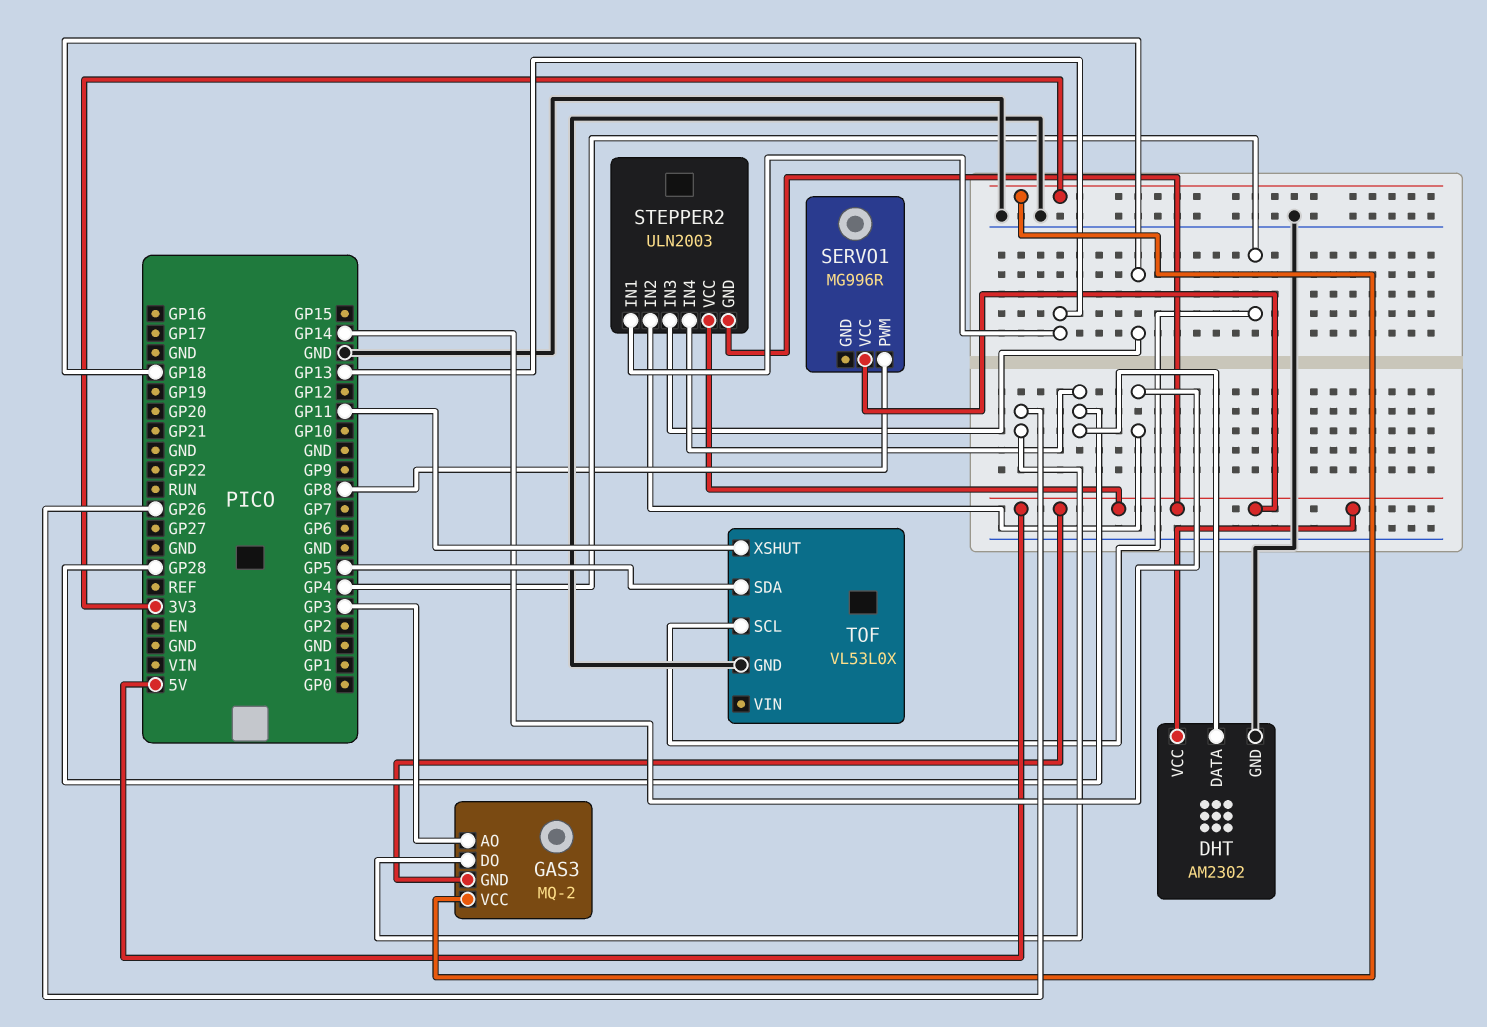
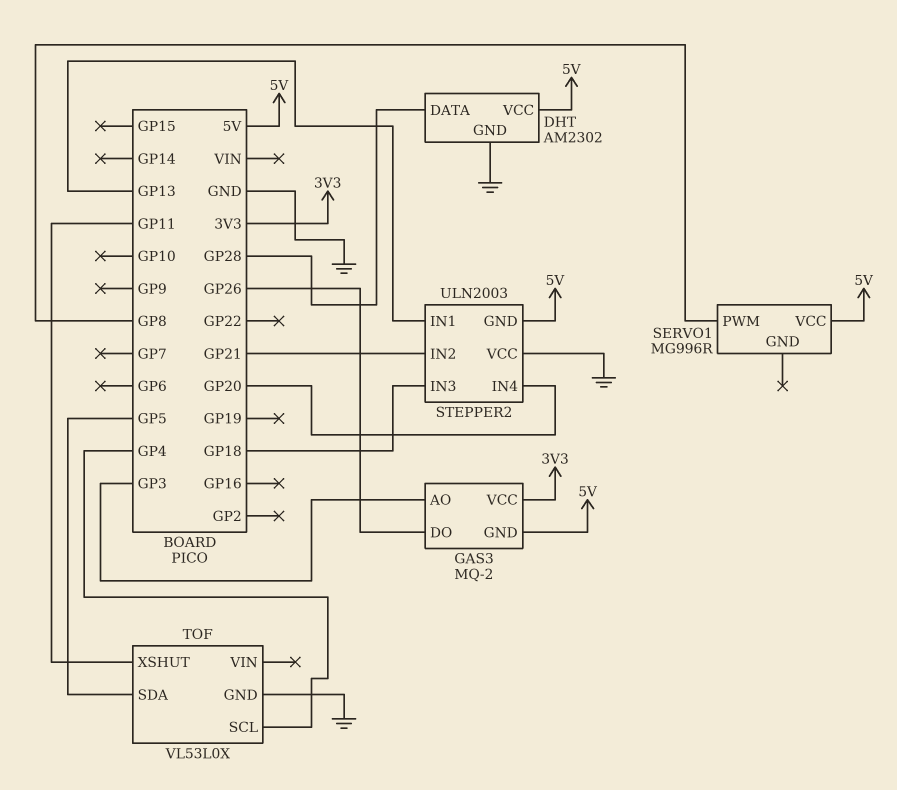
STEPPER2 pin IN2: GP14 -> GP21
STEPPER2 pin IN4: GP28 -> GP20
STEPPER2 pin VCC: 5V -> GND

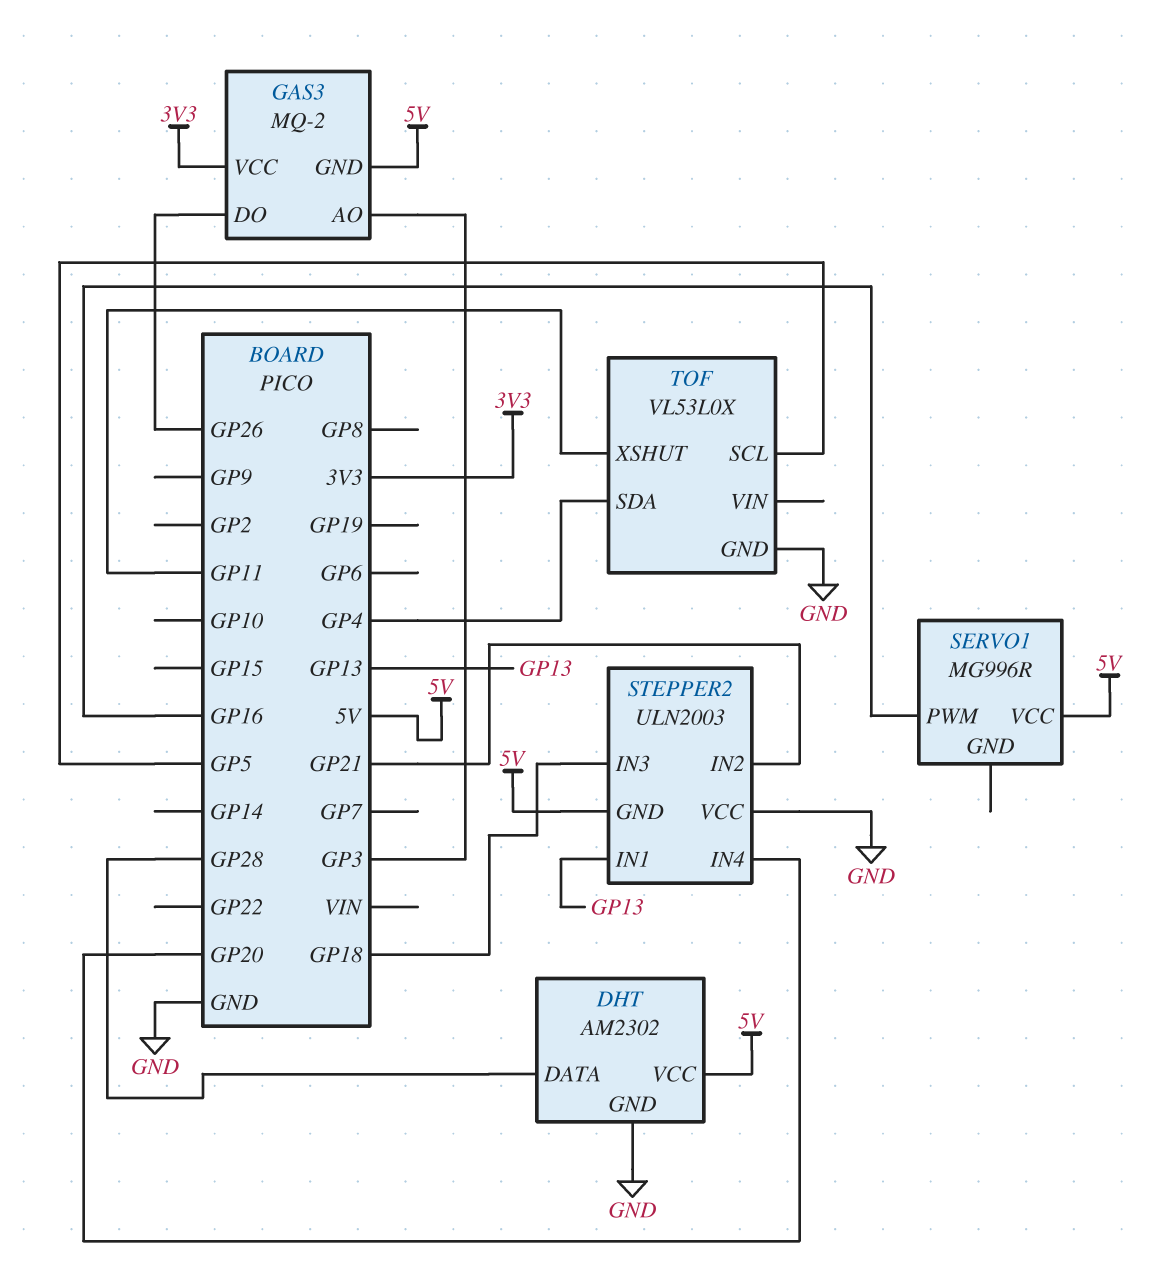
SERVO1 pin PWM: GP8 -> GP16
TOF pin SCL: GP4 -> GP5
TOF pin SDA: GP5 -> GP4

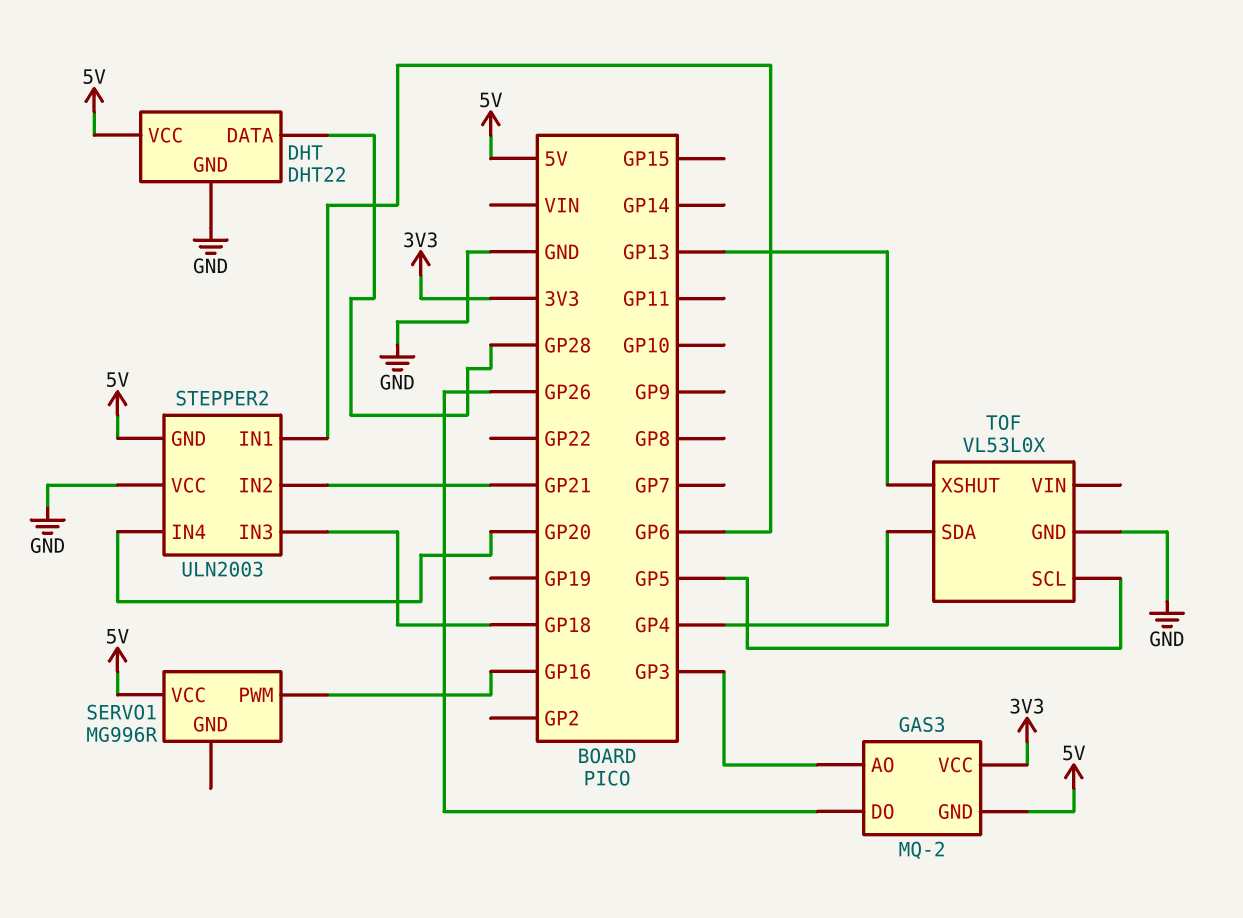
DHT: AM2302 -> DHT22
STEPPER2 pin IN1: GP13 -> GP6
TOF pin XSHUT: GP11 -> GP13

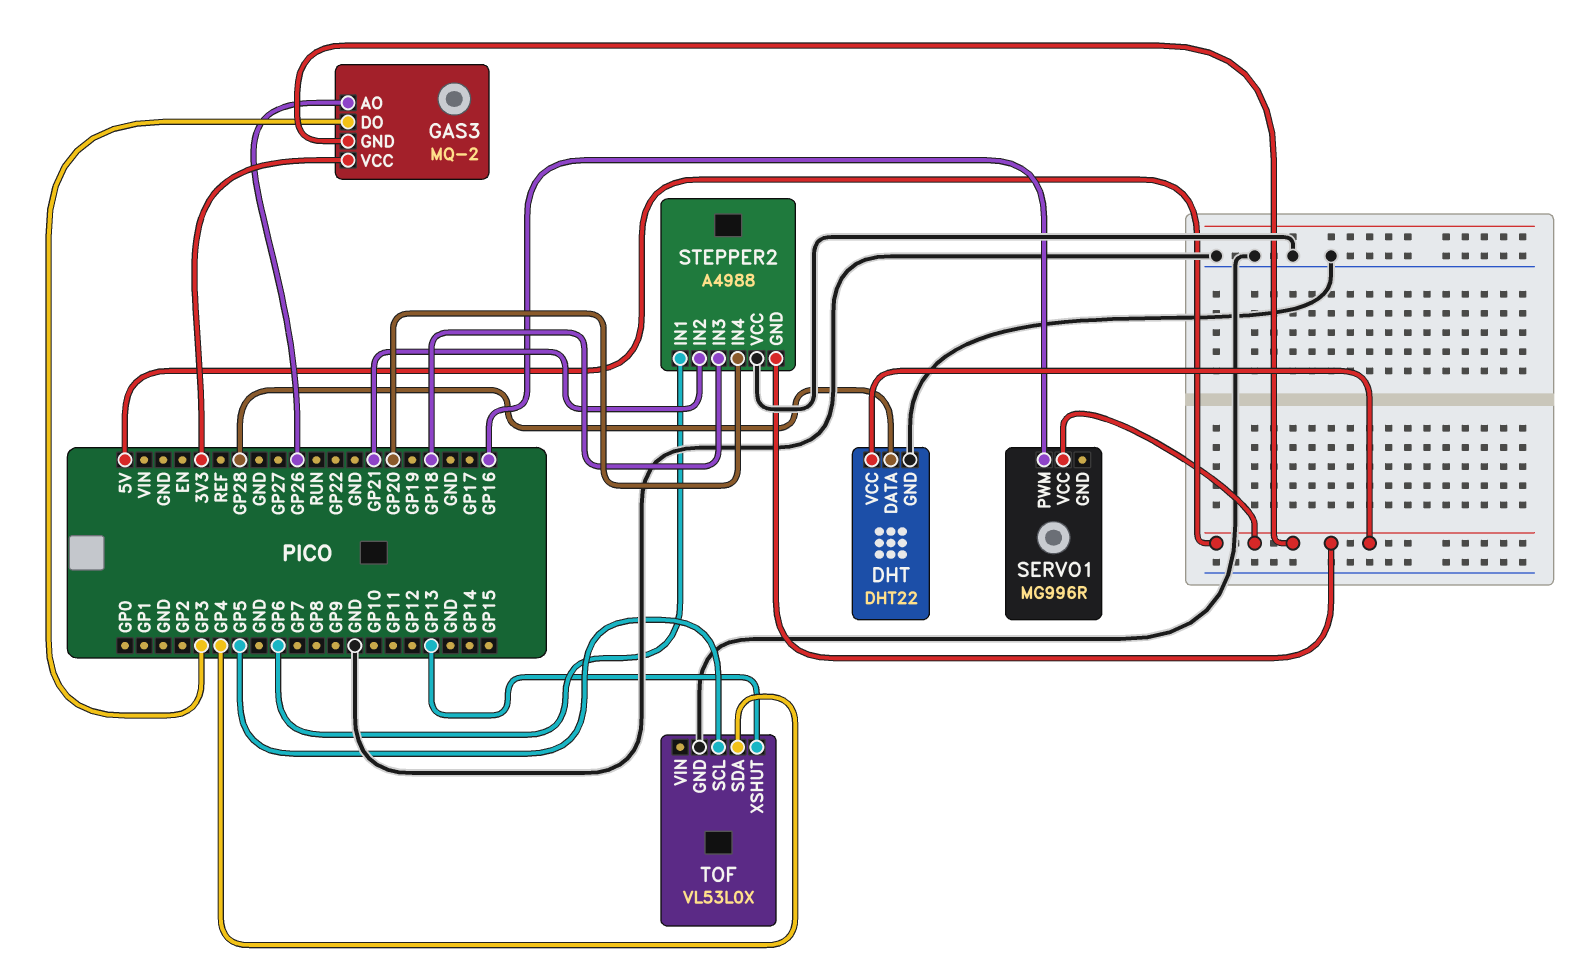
GAS3 pin AO: GP3 -> GP26
GAS3 pin DO: GP26 -> GP3
STEPPER2: ULN2003 -> A4988

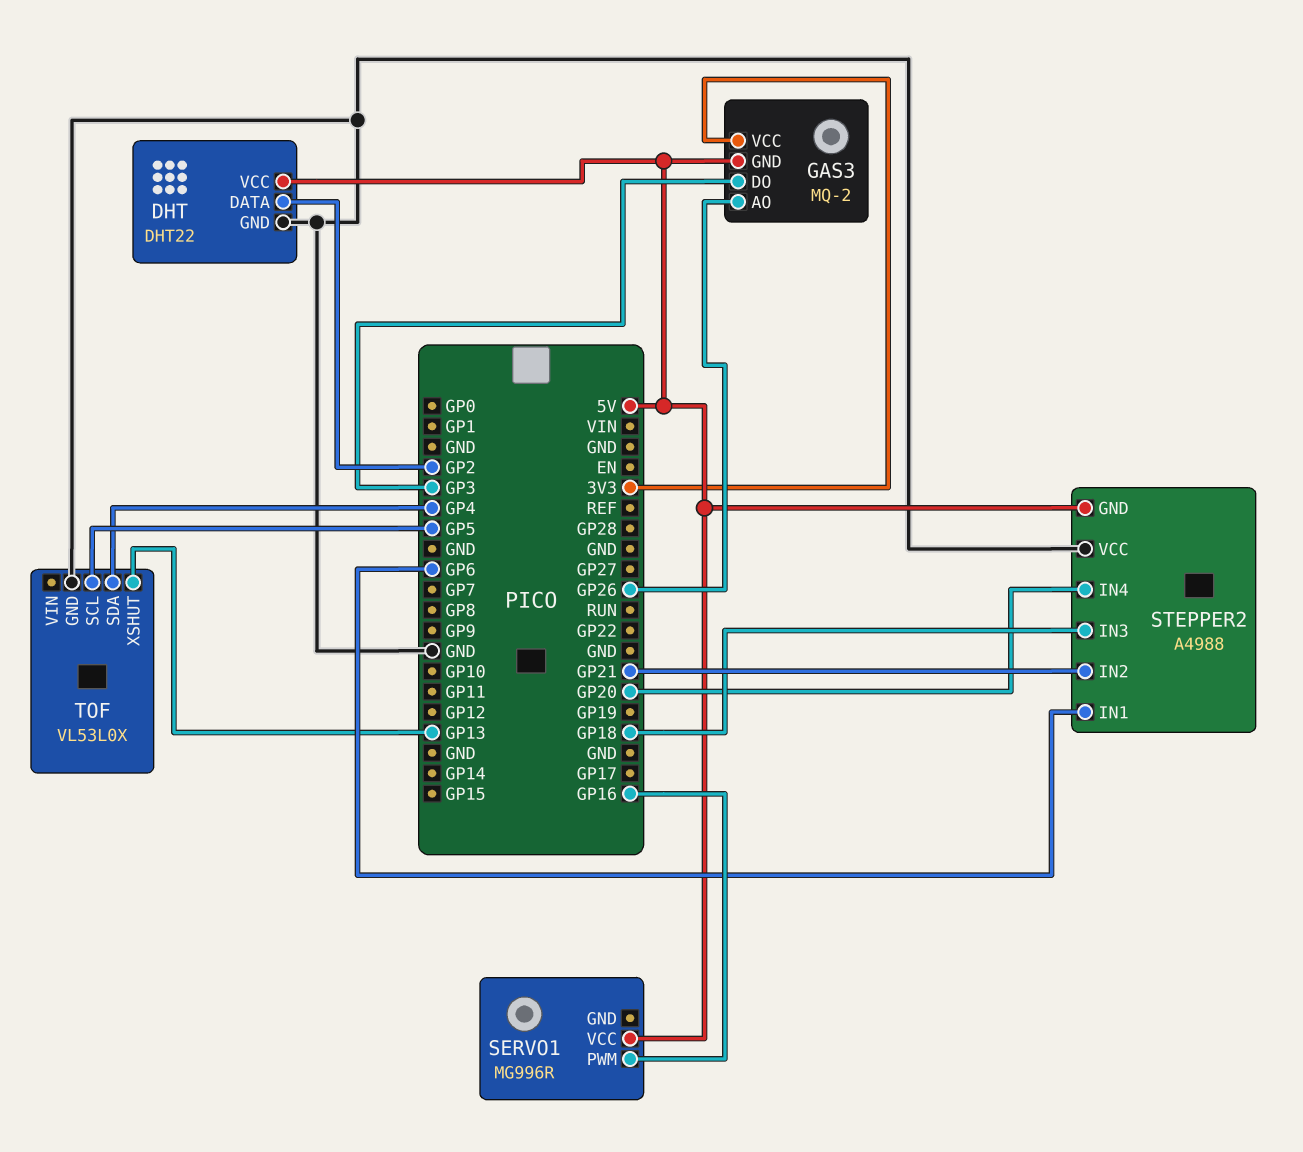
DHT pin DATA: GP28 -> GP2

